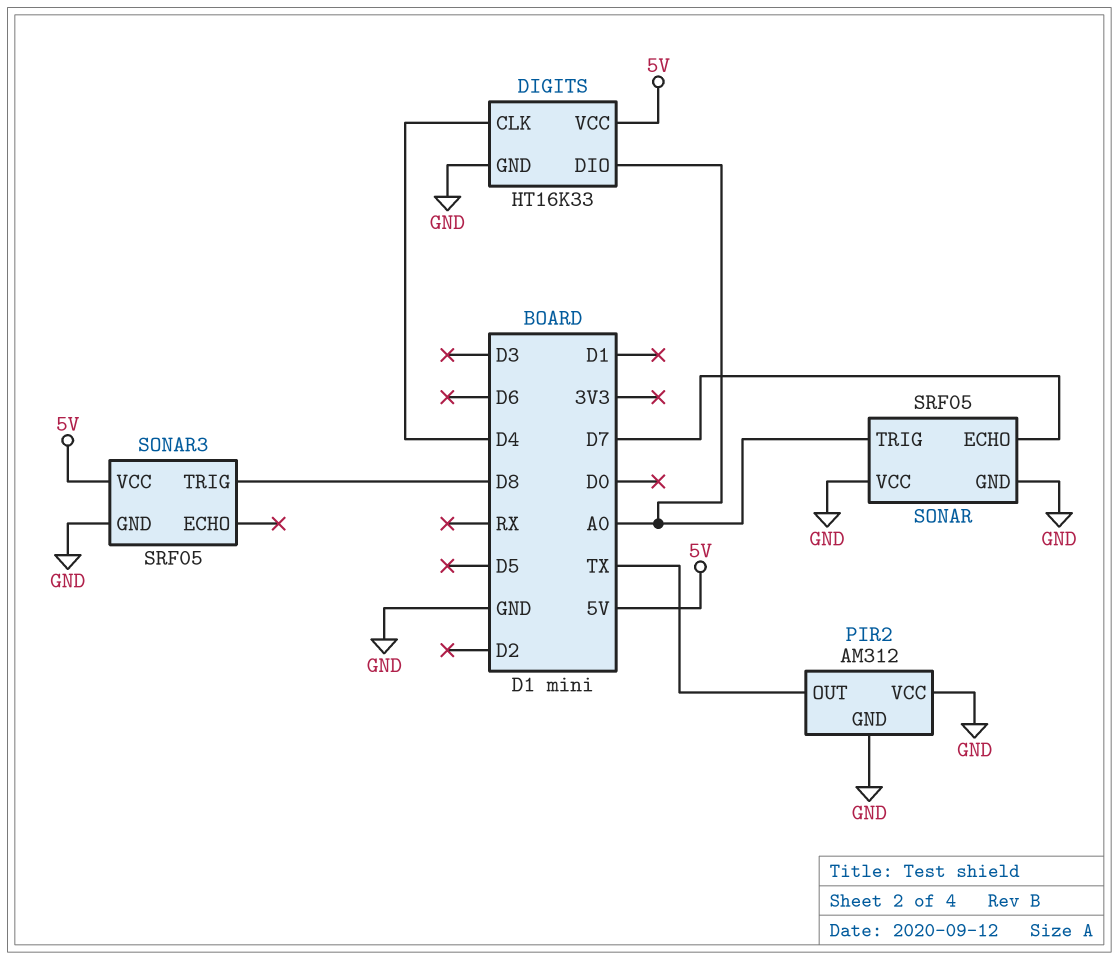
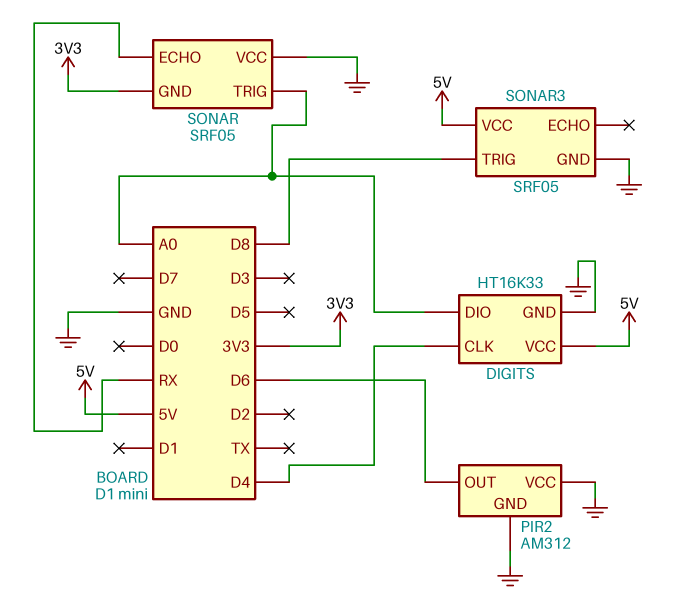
PIR2 pin OUT: TX -> D6
SONAR pin ECHO: D7 -> RX
SONAR pin GND: GND -> 3V3

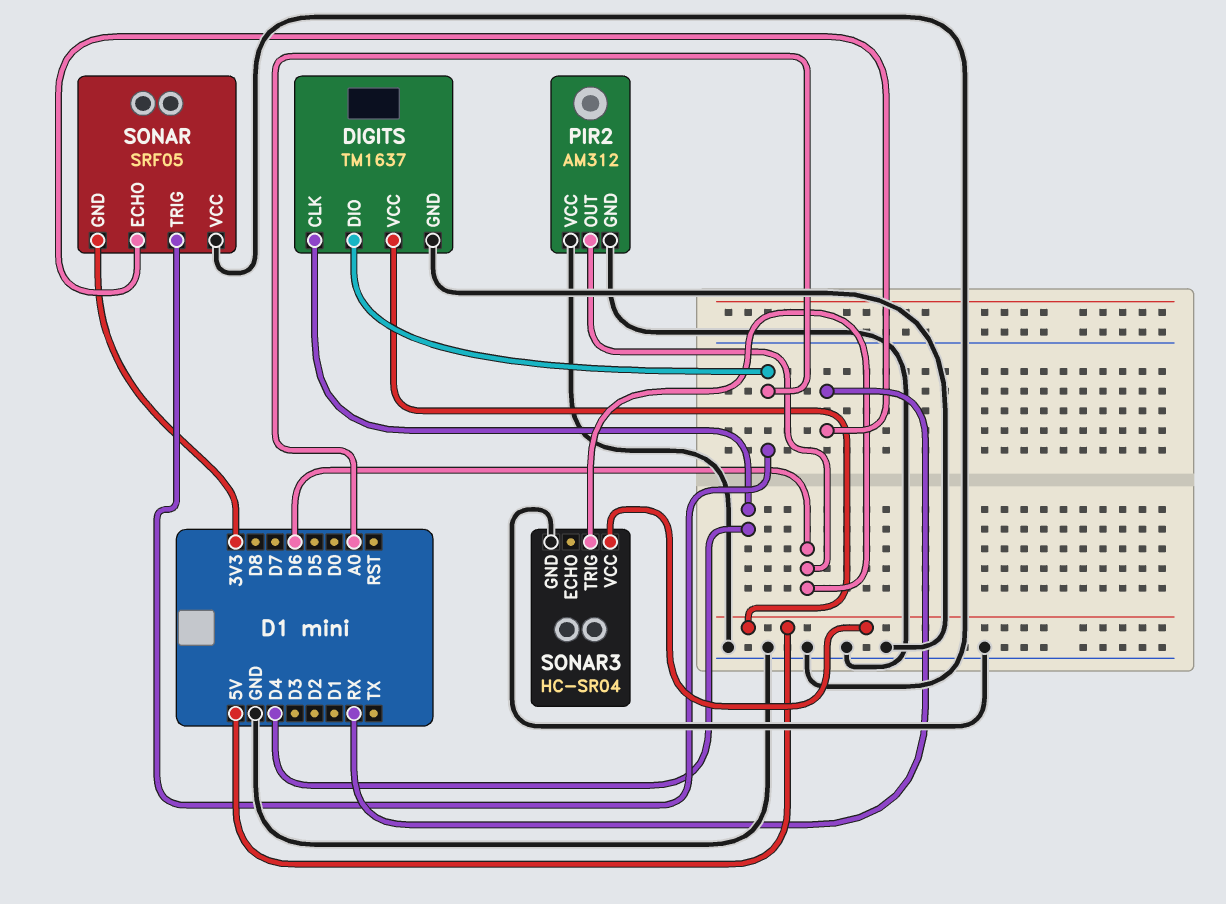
DIGITS: HT16K33 -> TM1637
SONAR3: SRF05 -> HC-SR04
SONAR3 pin TRIG: D8 -> D6

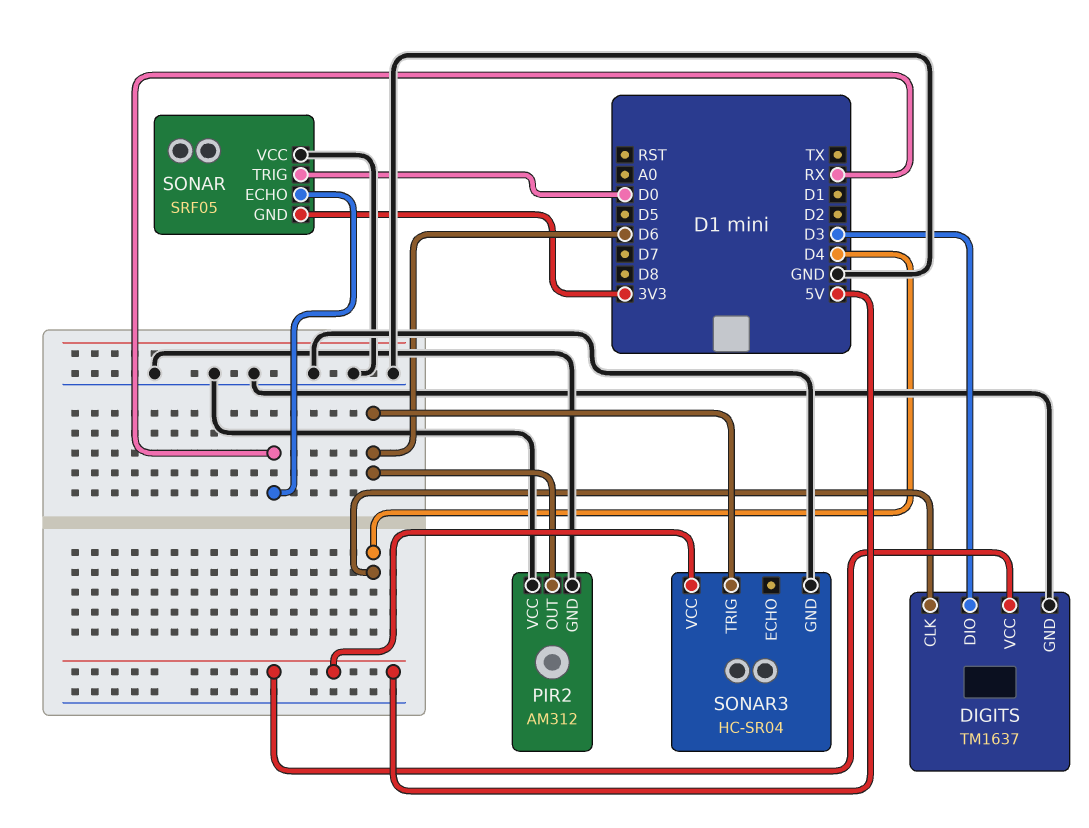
DIGITS pin DIO: A0 -> D3
SONAR pin TRIG: A0 -> D0

